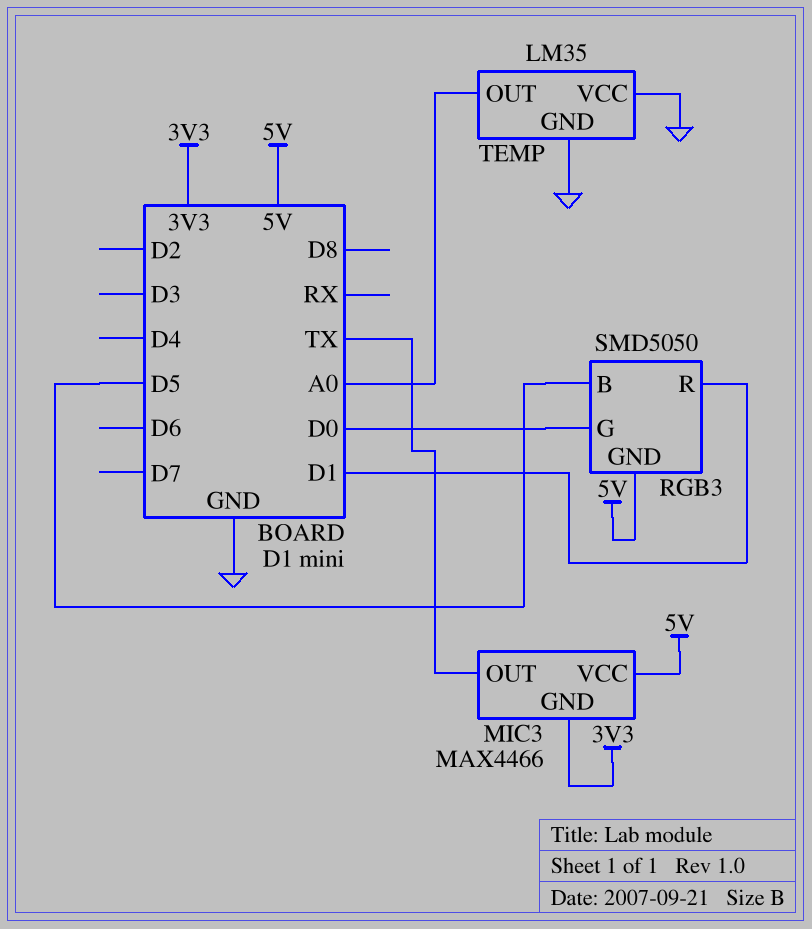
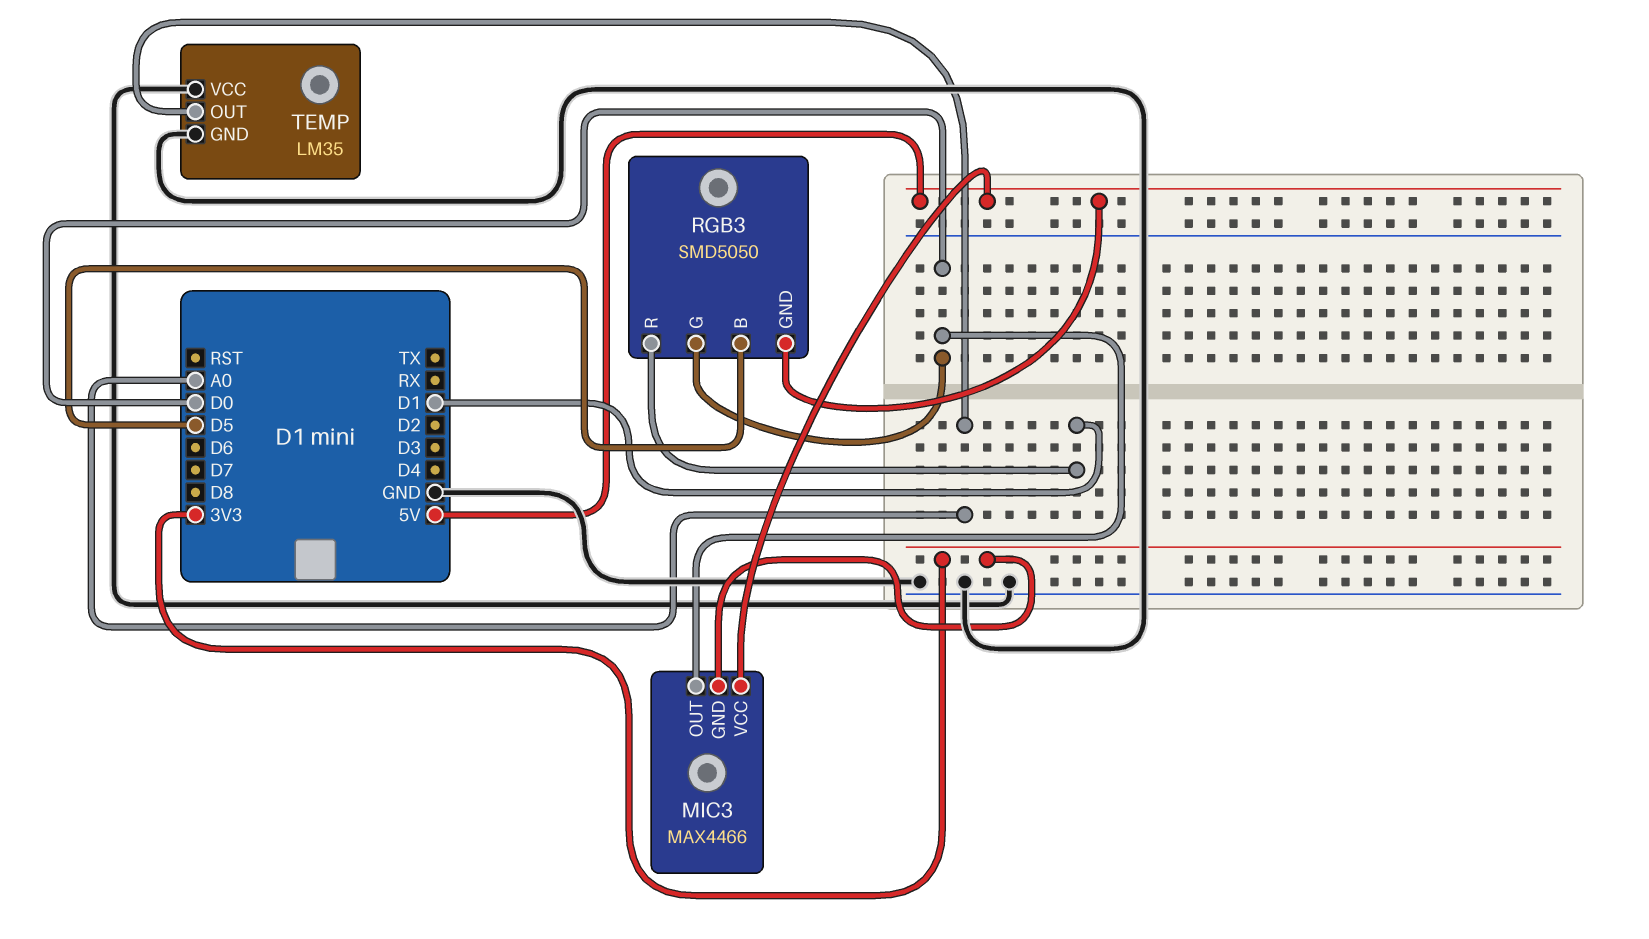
MIC3 pin OUT: TX -> D0

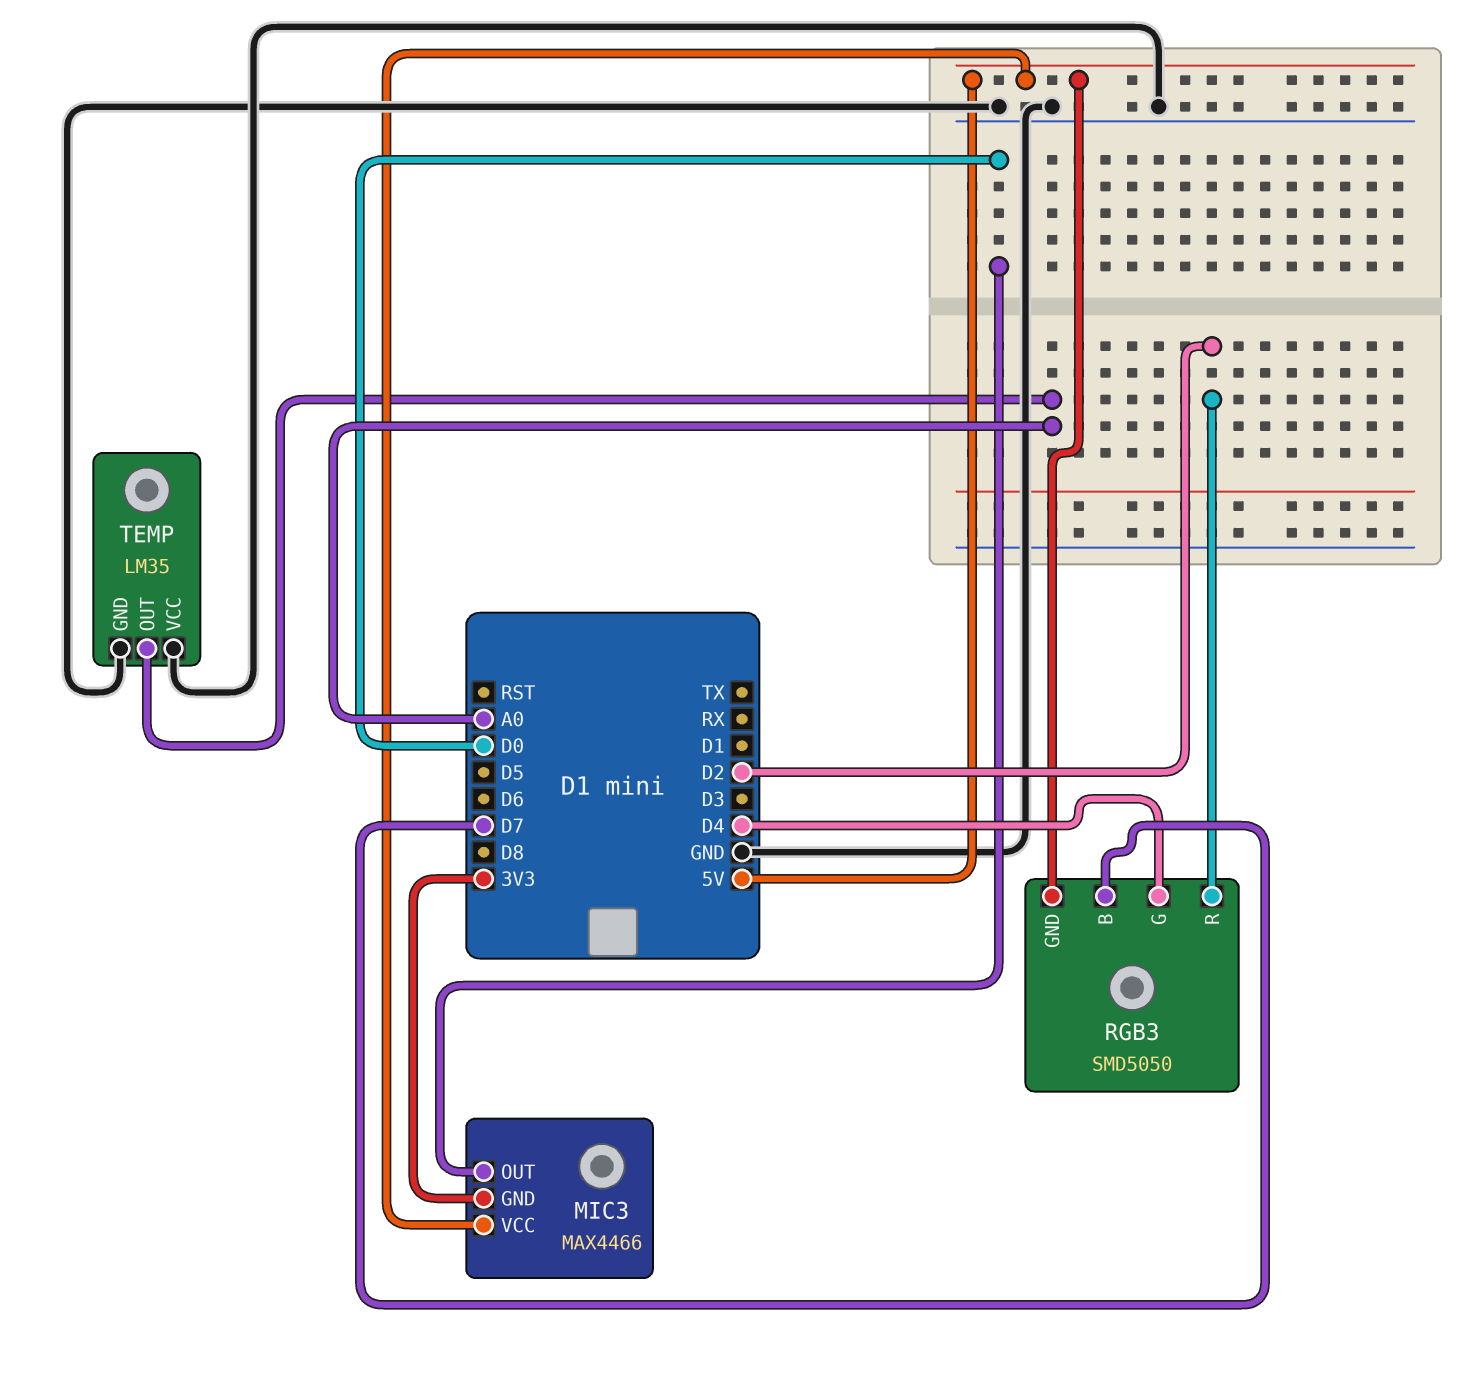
RGB3 pin B: D5 -> D7
RGB3 pin G: D0 -> D4
RGB3 pin R: D1 -> D2

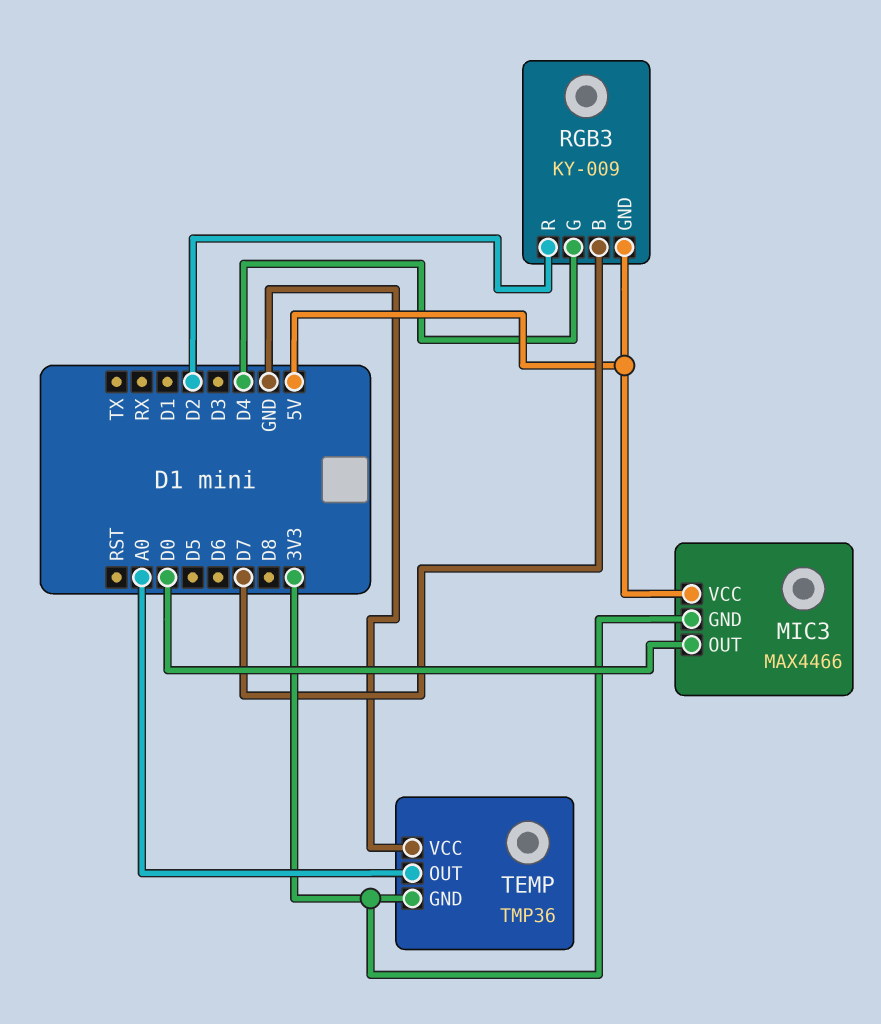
RGB3: SMD5050 -> KY-009
TEMP: LM35 -> TMP36
TEMP pin GND: GND -> 3V3

